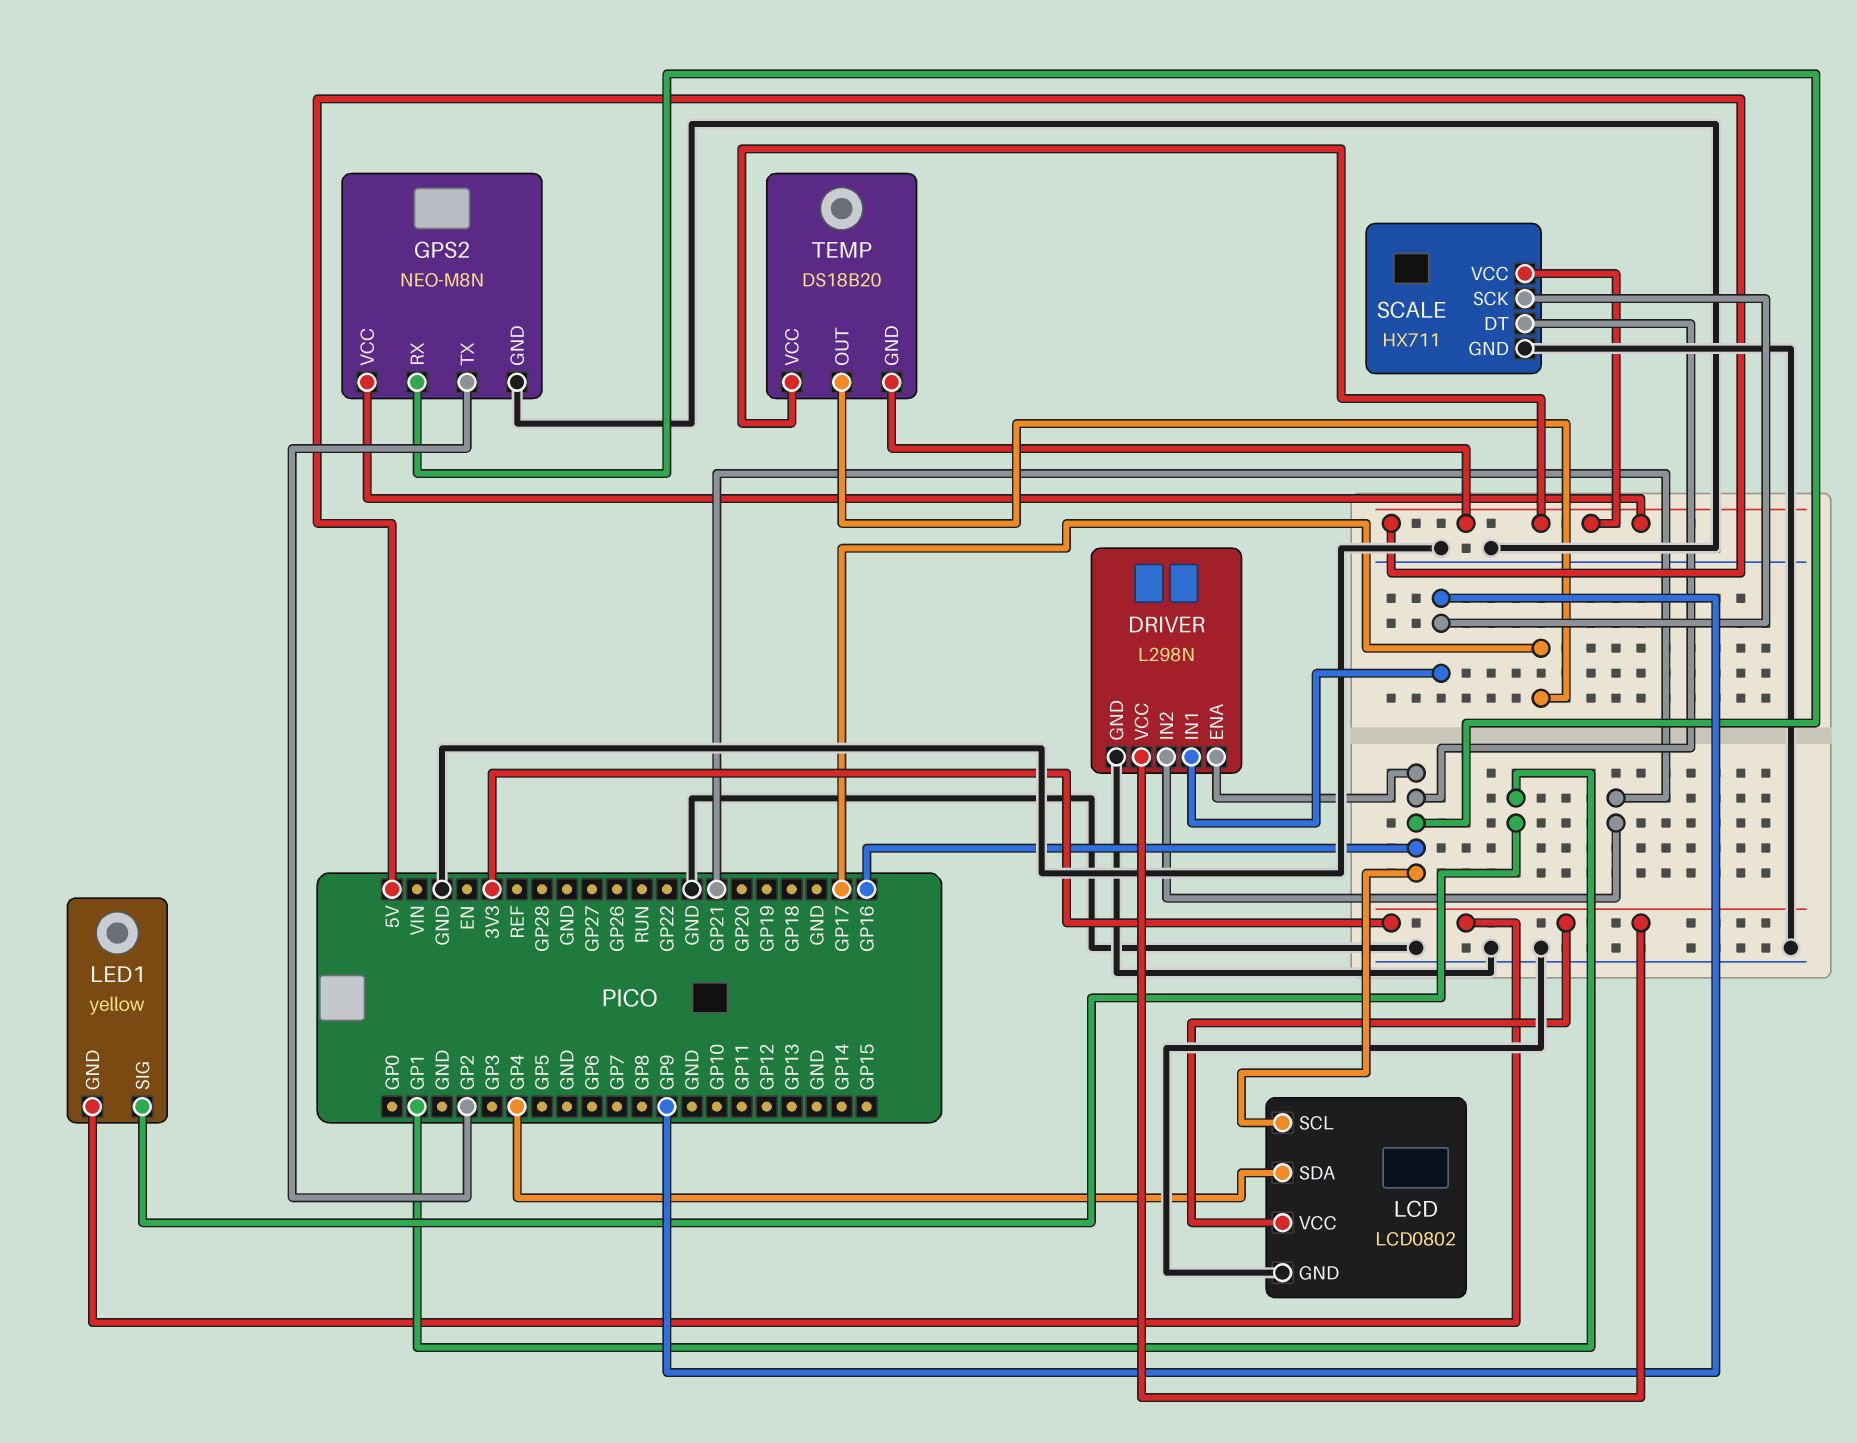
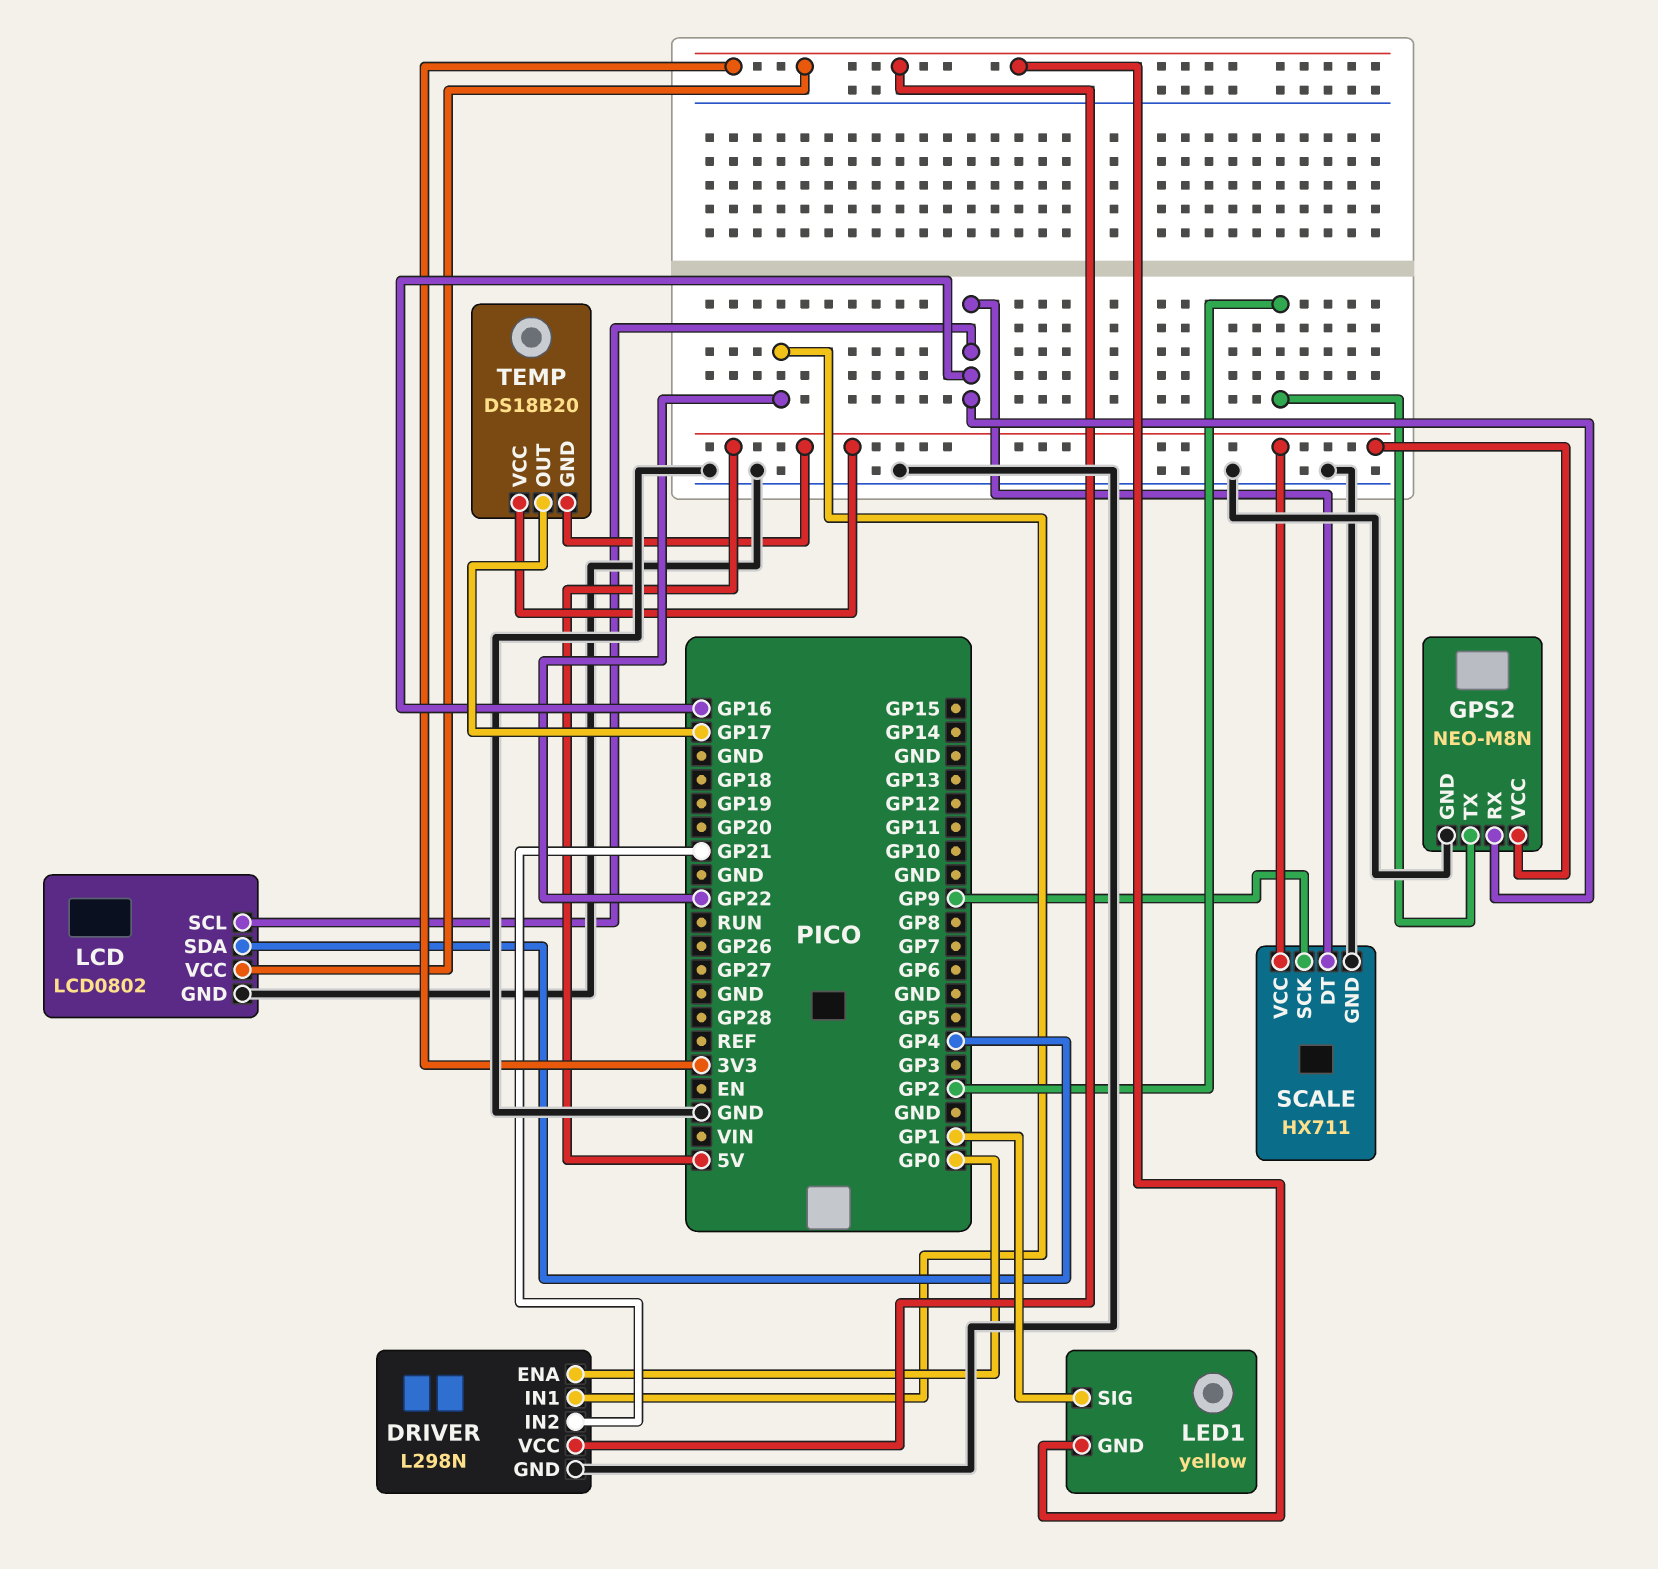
DRIVER pin ENA: GP16 -> GP0
DRIVER pin IN1: GP9 -> GP22

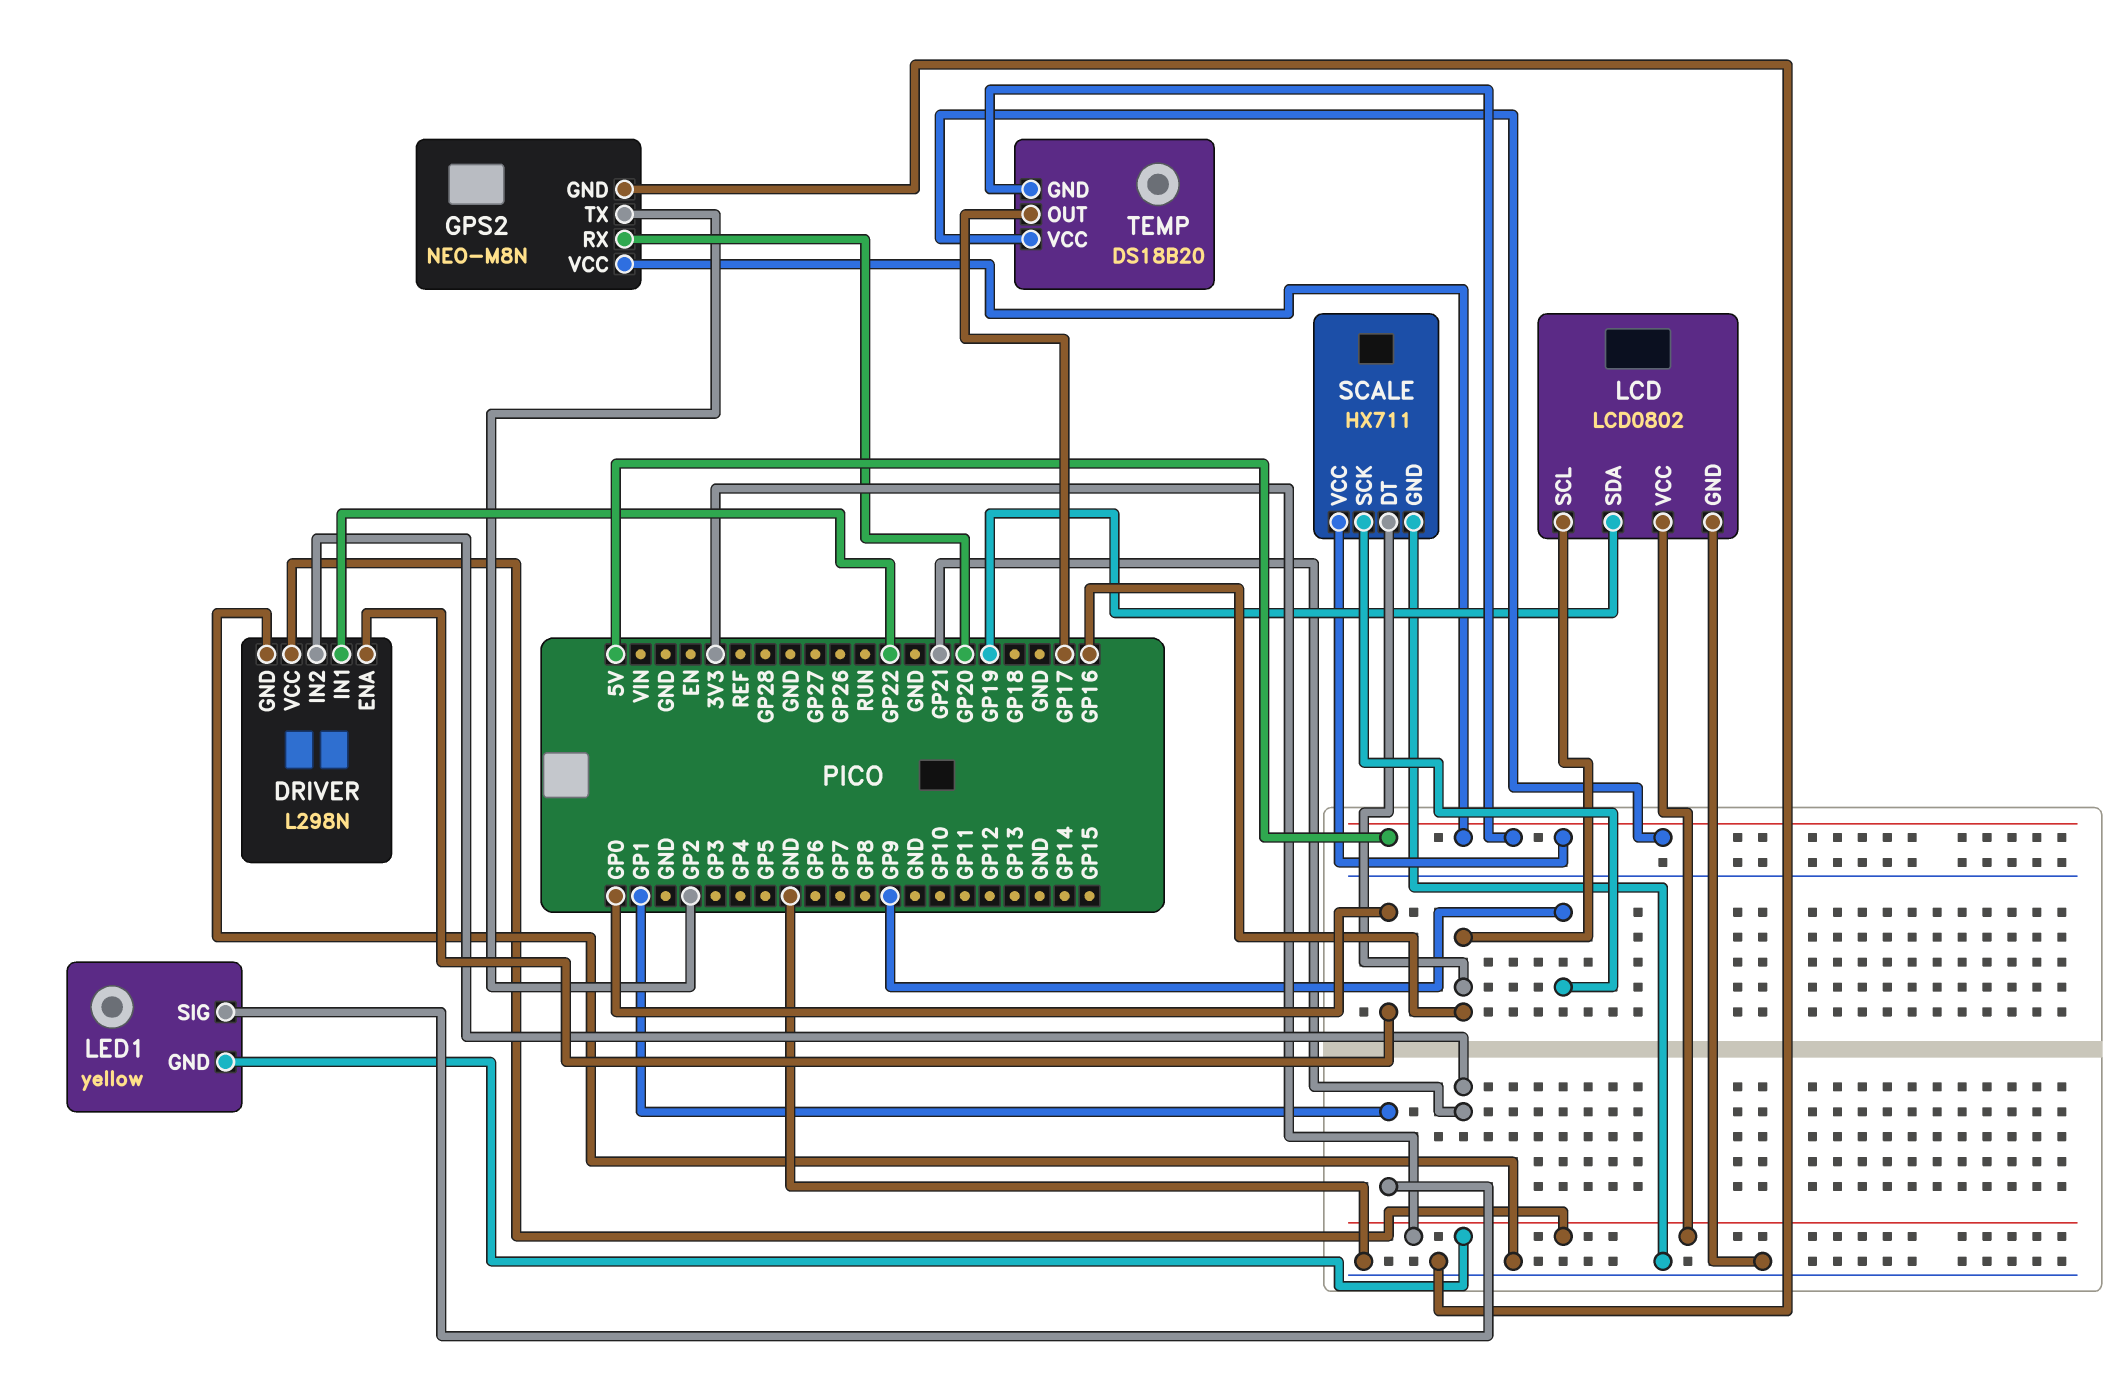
GPS2 pin RX: GP16 -> GP20
LCD pin SDA: GP4 -> GP19

